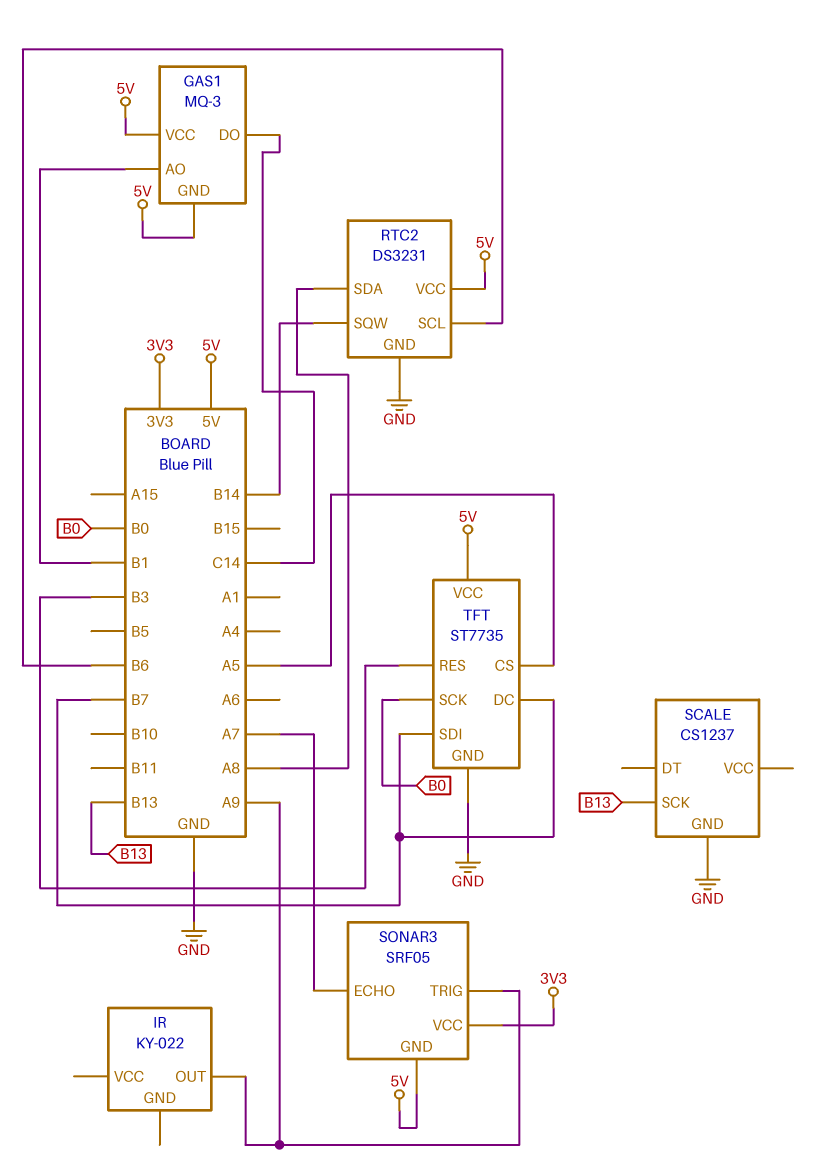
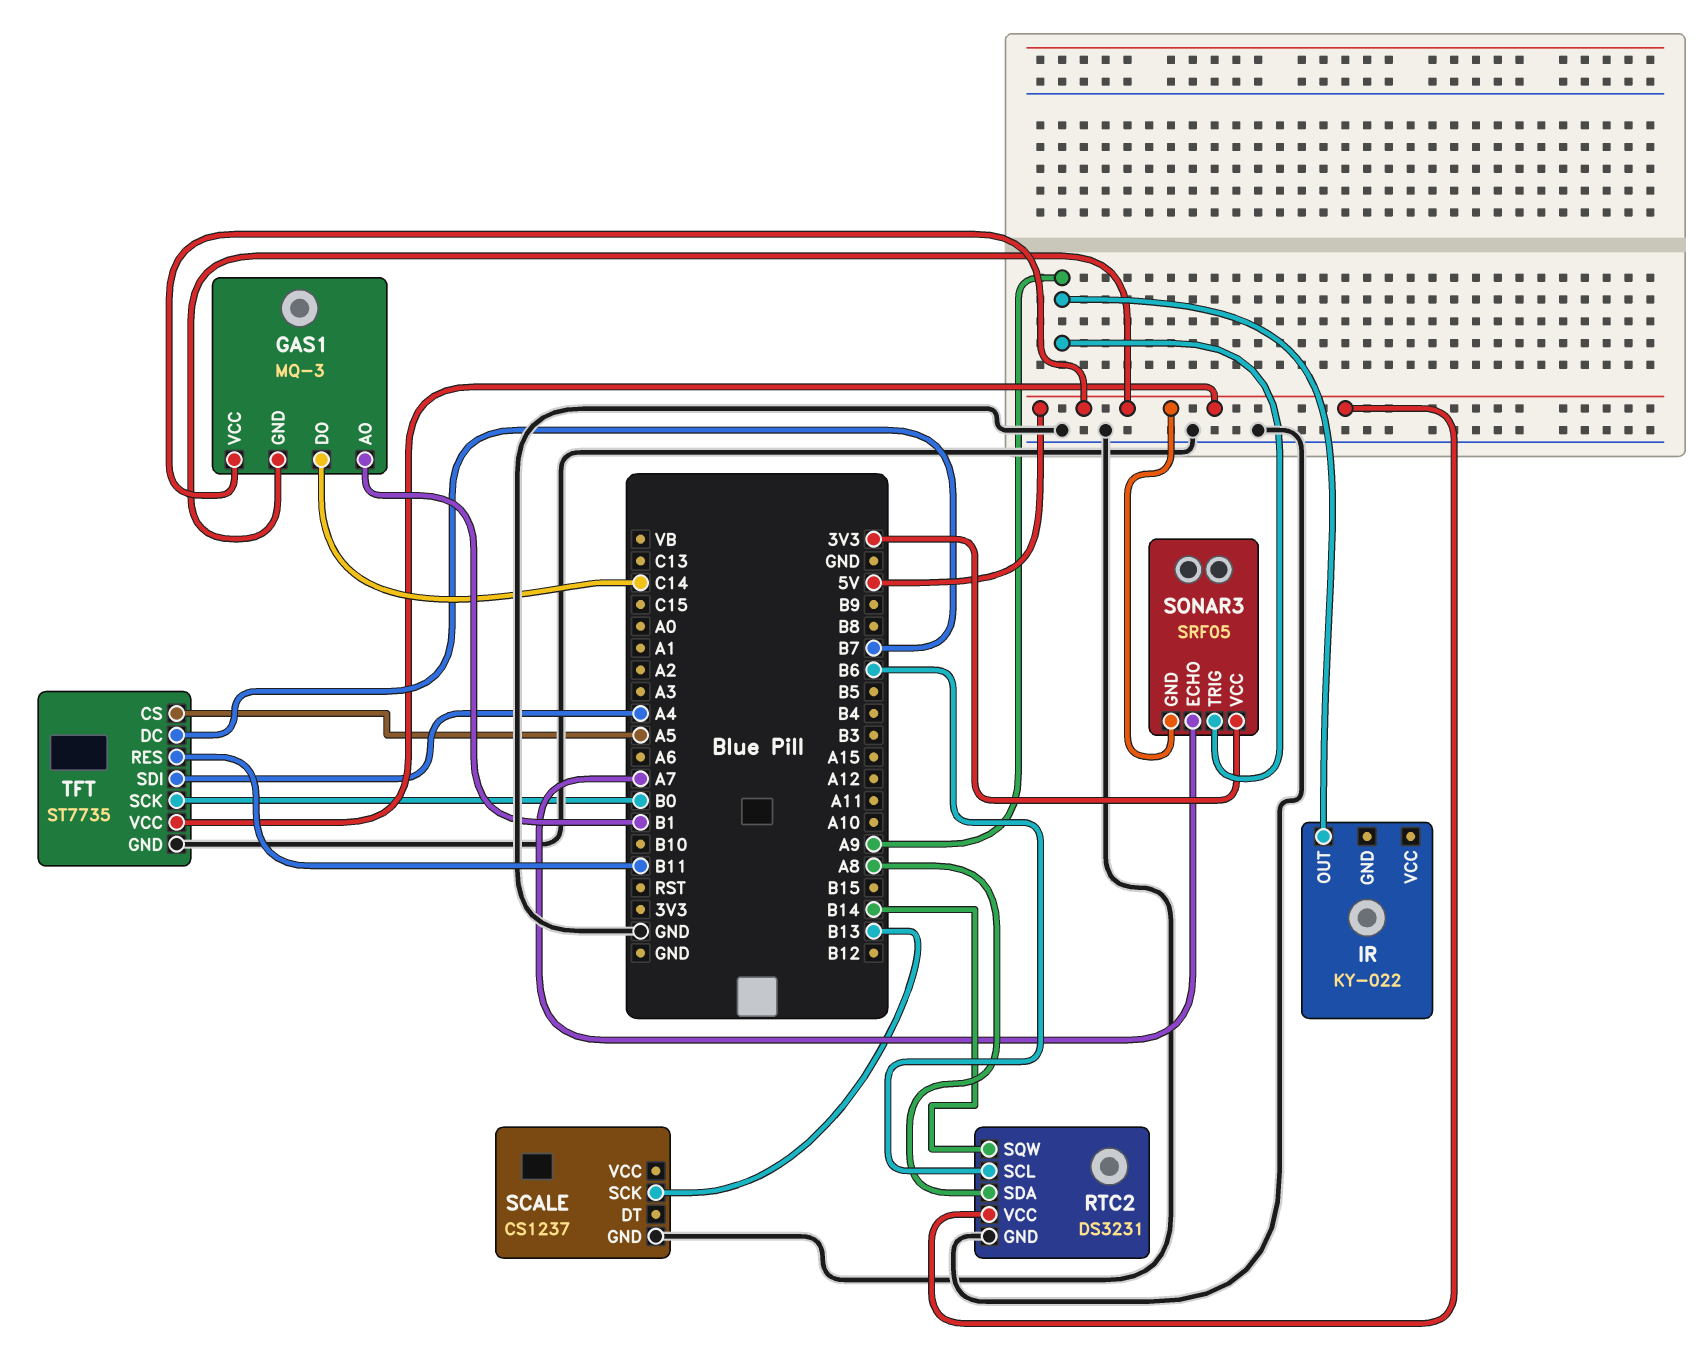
TFT pin RES: B3 -> B11
TFT pin SDI: B7 -> A4

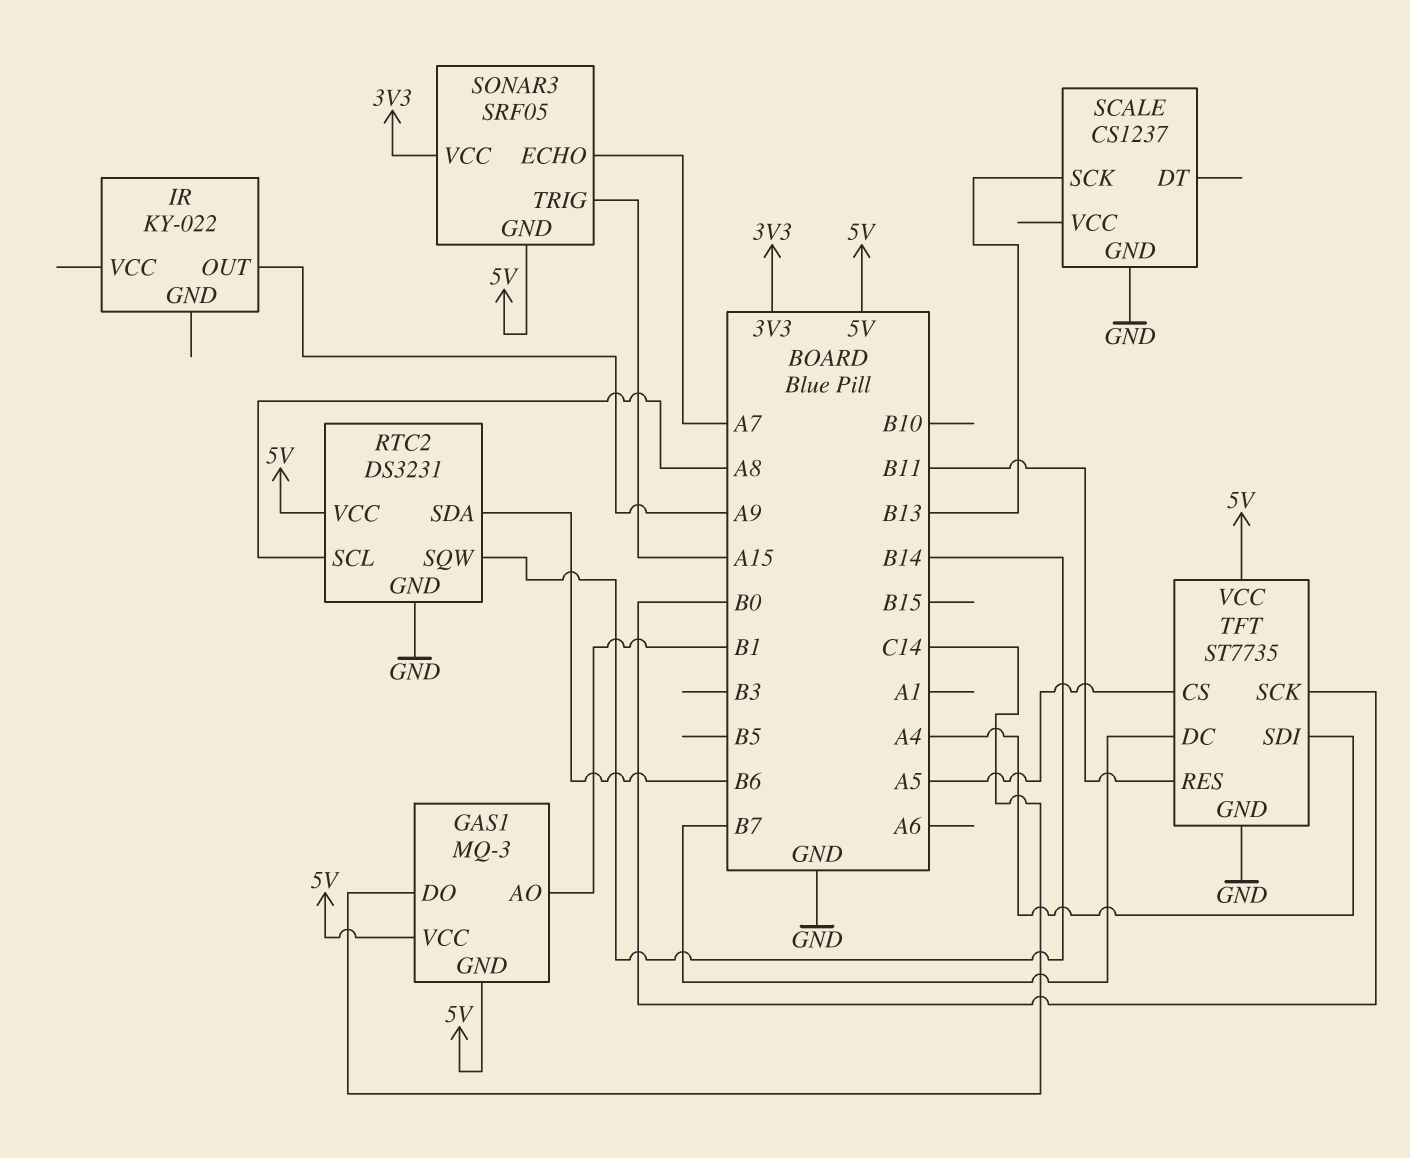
RTC2 pin SCL: B6 -> A8
RTC2 pin SDA: A8 -> B6
SONAR3 pin TRIG: A9 -> A15

